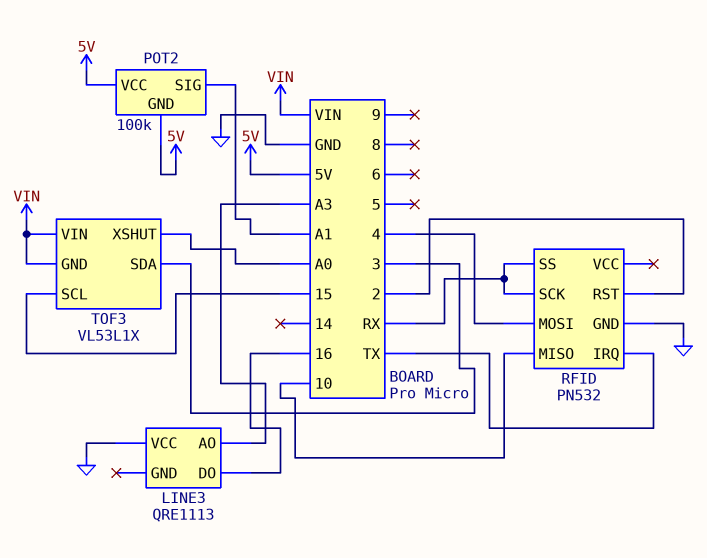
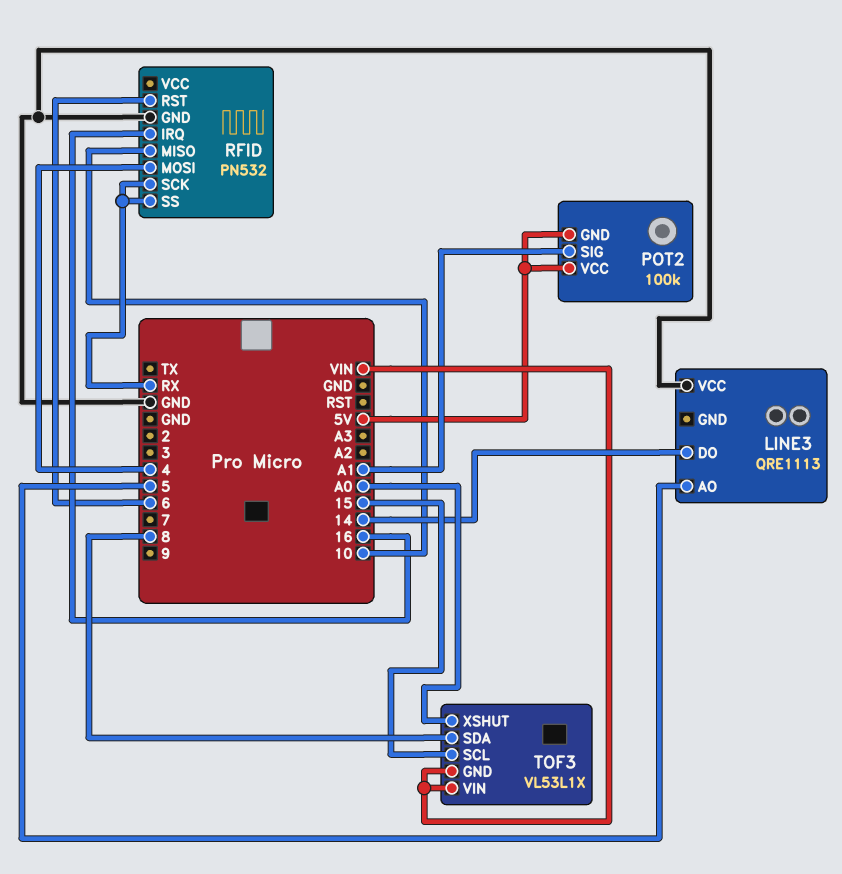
LINE3 pin AO: A3 -> 5
LINE3 pin DO: 16 -> 14
RFID pin IRQ: TX -> 16
RFID pin RST: 2 -> 6
TOF3 pin SDA: 3 -> 8

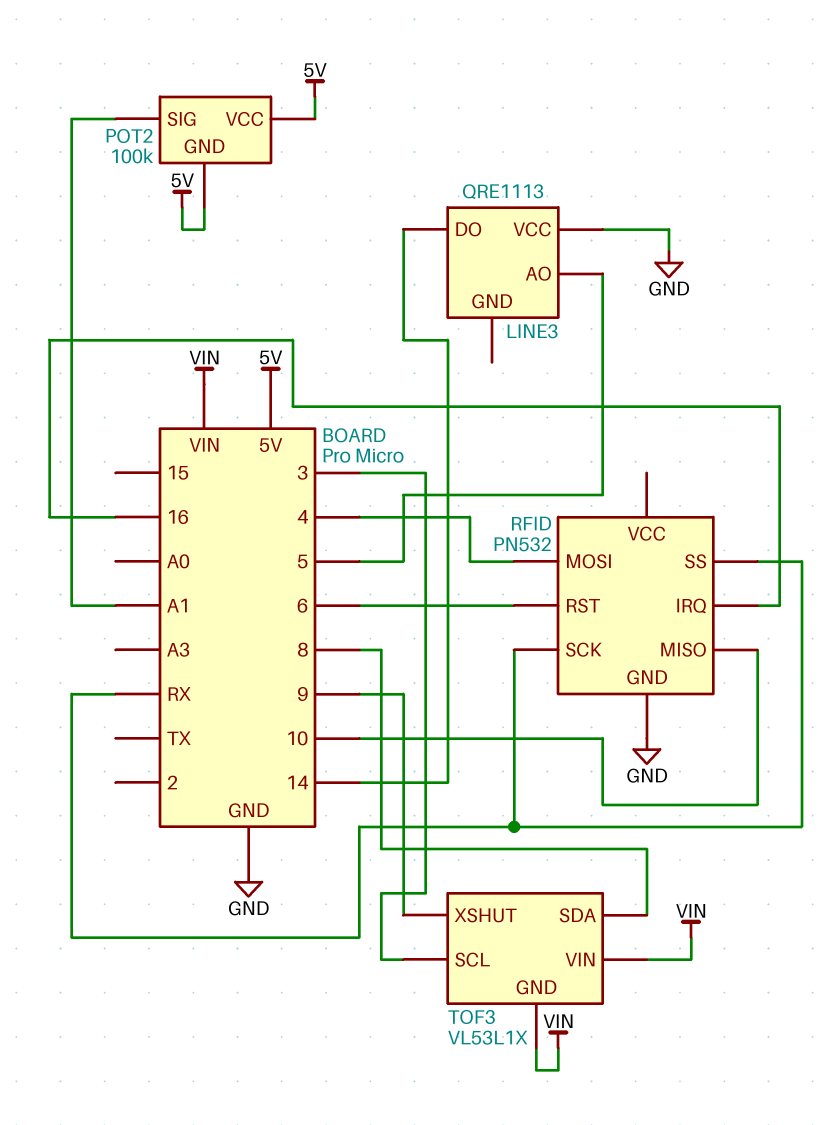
TOF3 pin SCL: 15 -> 3
TOF3 pin XSHUT: A0 -> 9

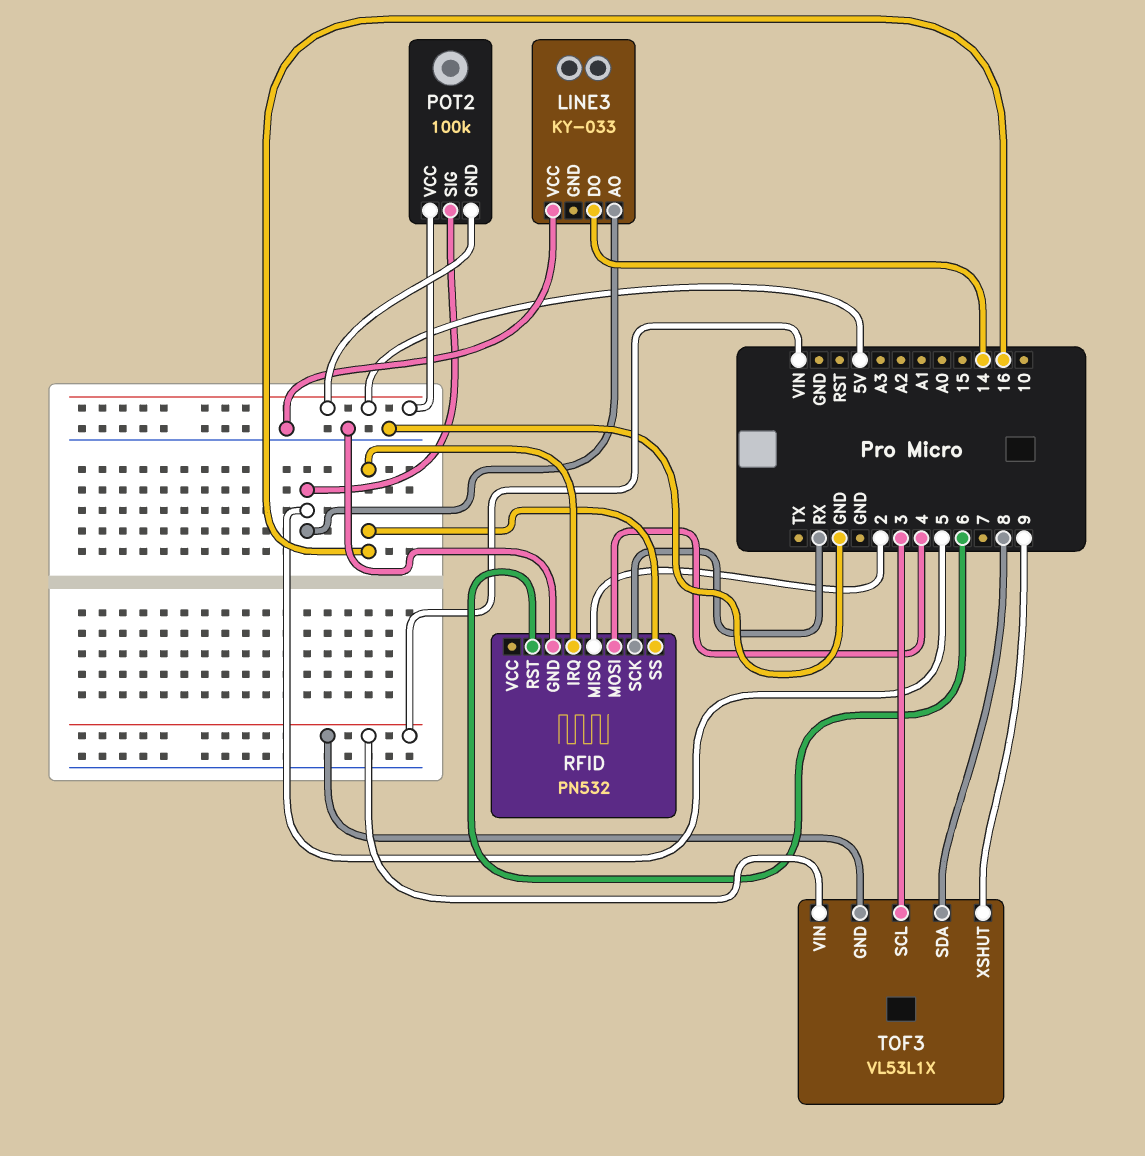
LINE3: QRE1113 -> KY-033
POT2 pin SIG: A1 -> 5
RFID pin MISO: 10 -> 2
RFID pin SS: RX -> 16

